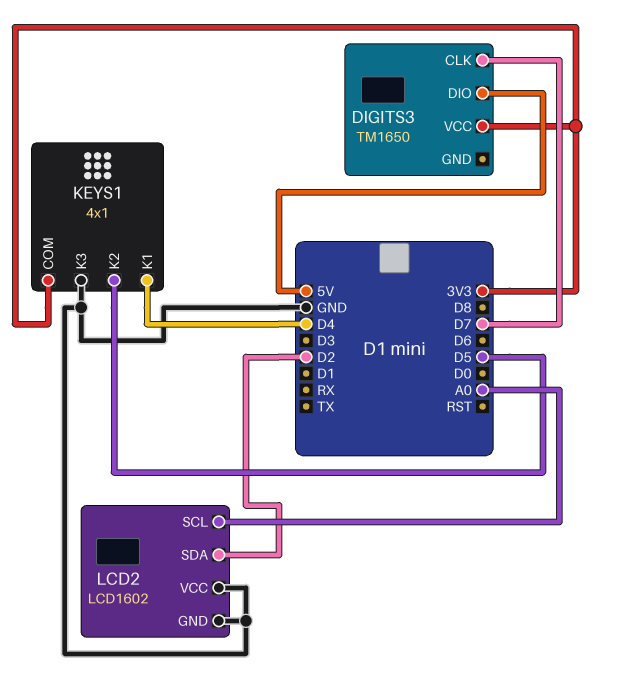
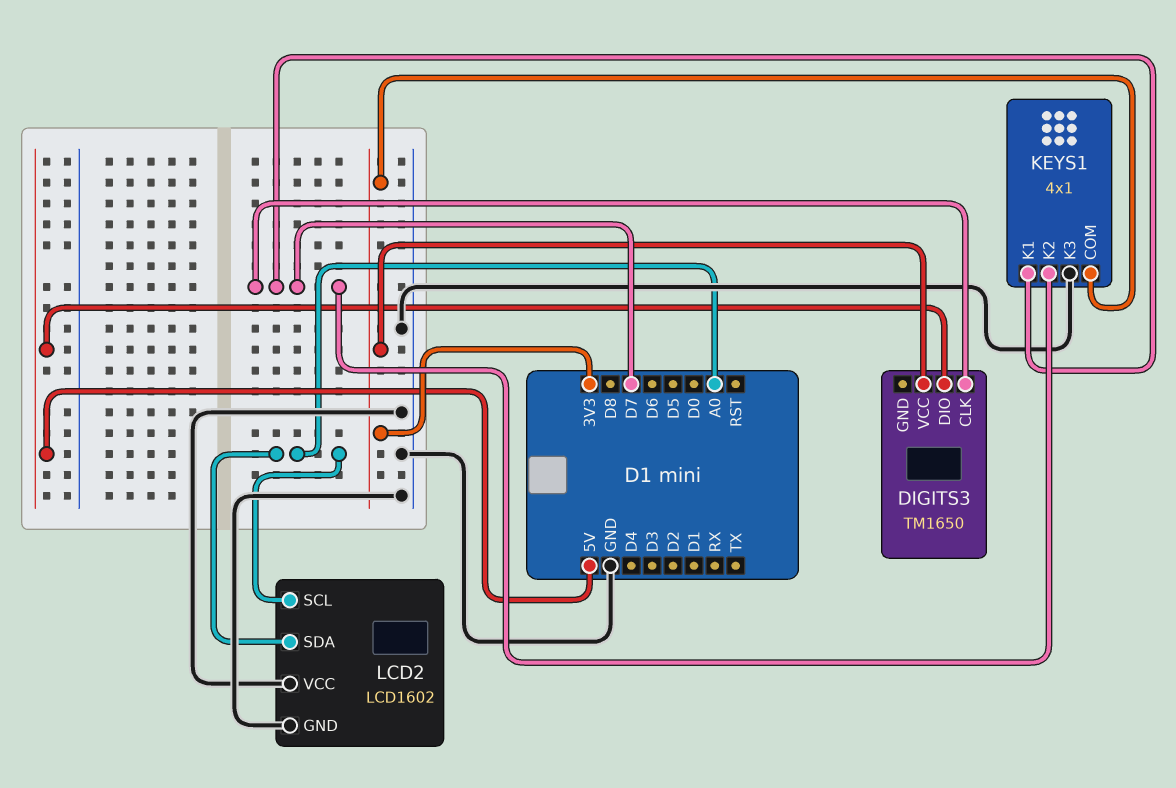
KEYS1 pin K1: D4 -> D7
KEYS1 pin K2: D5 -> D7
LCD2 pin SDA: D2 -> A0

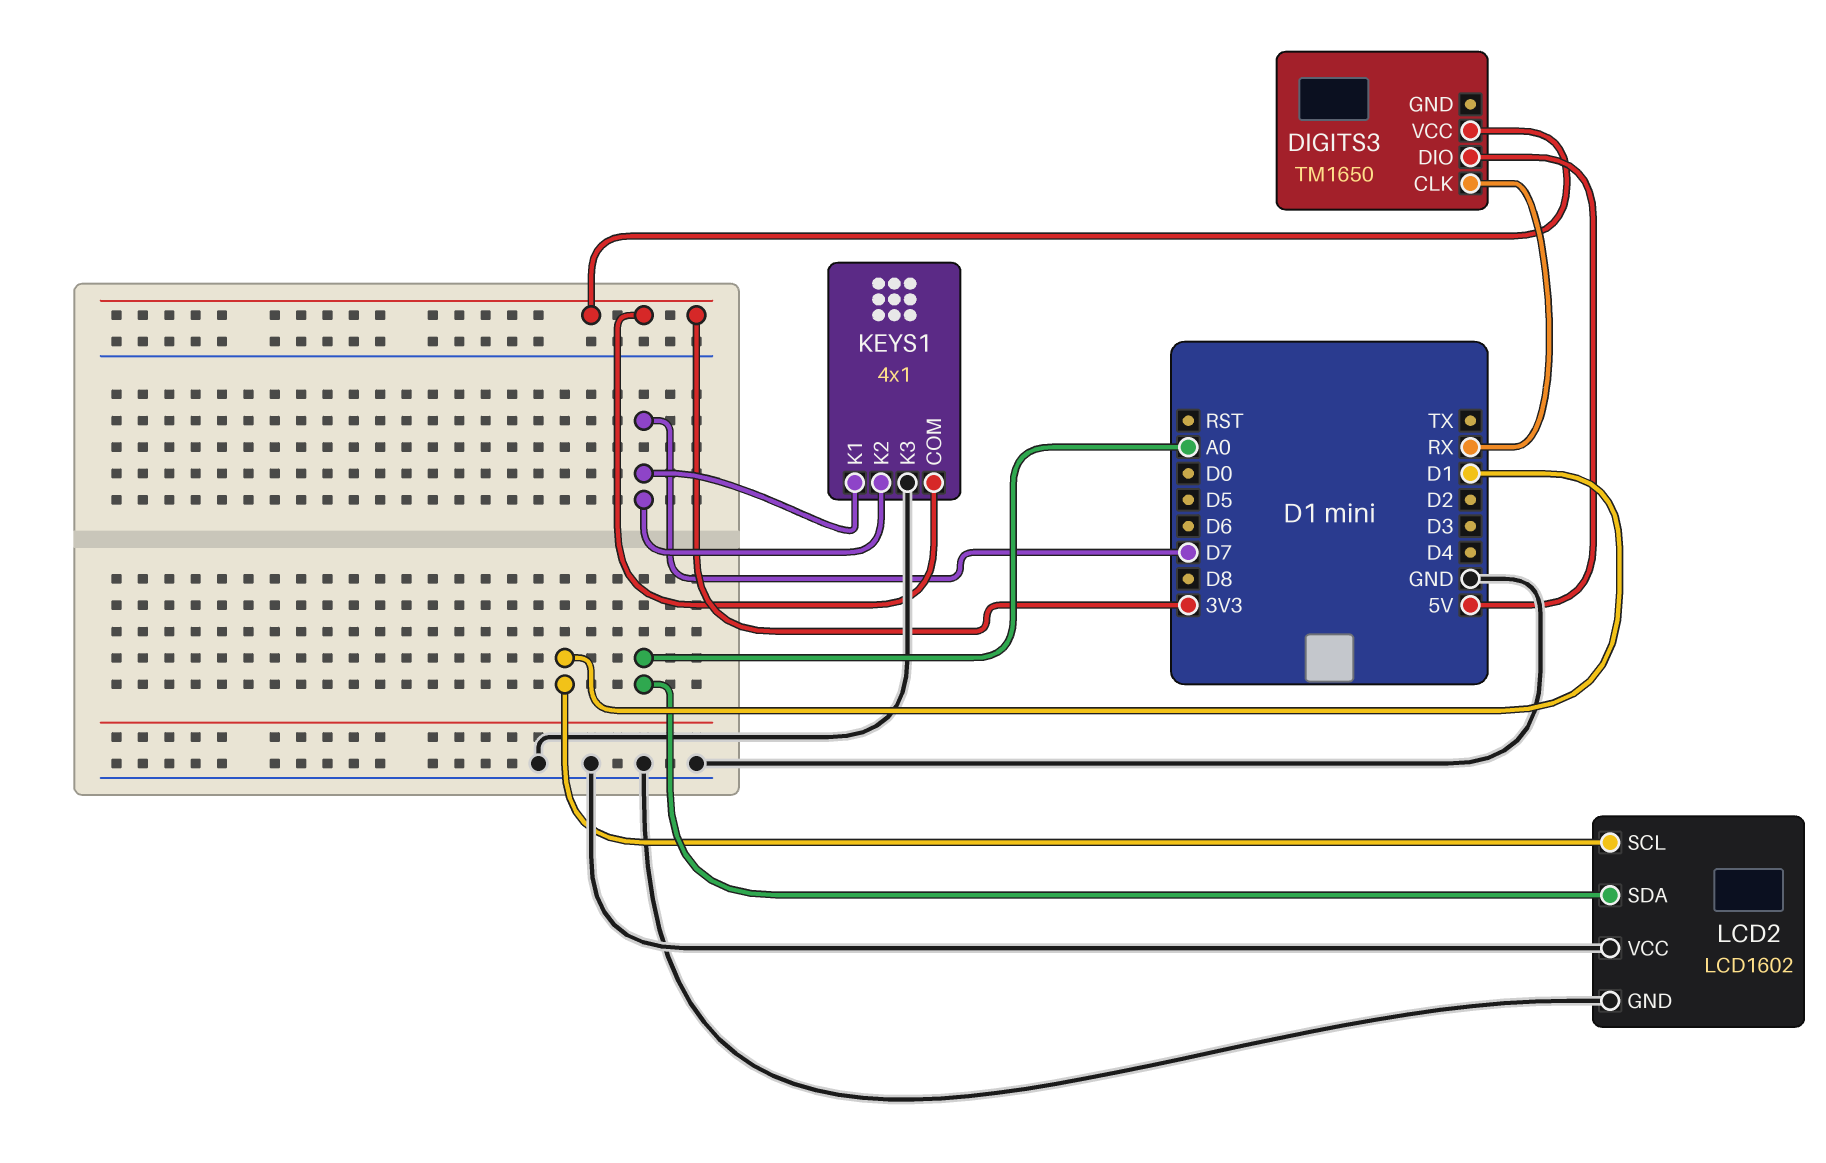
DIGITS3 pin CLK: D7 -> RX
LCD2 pin SCL: A0 -> D1

